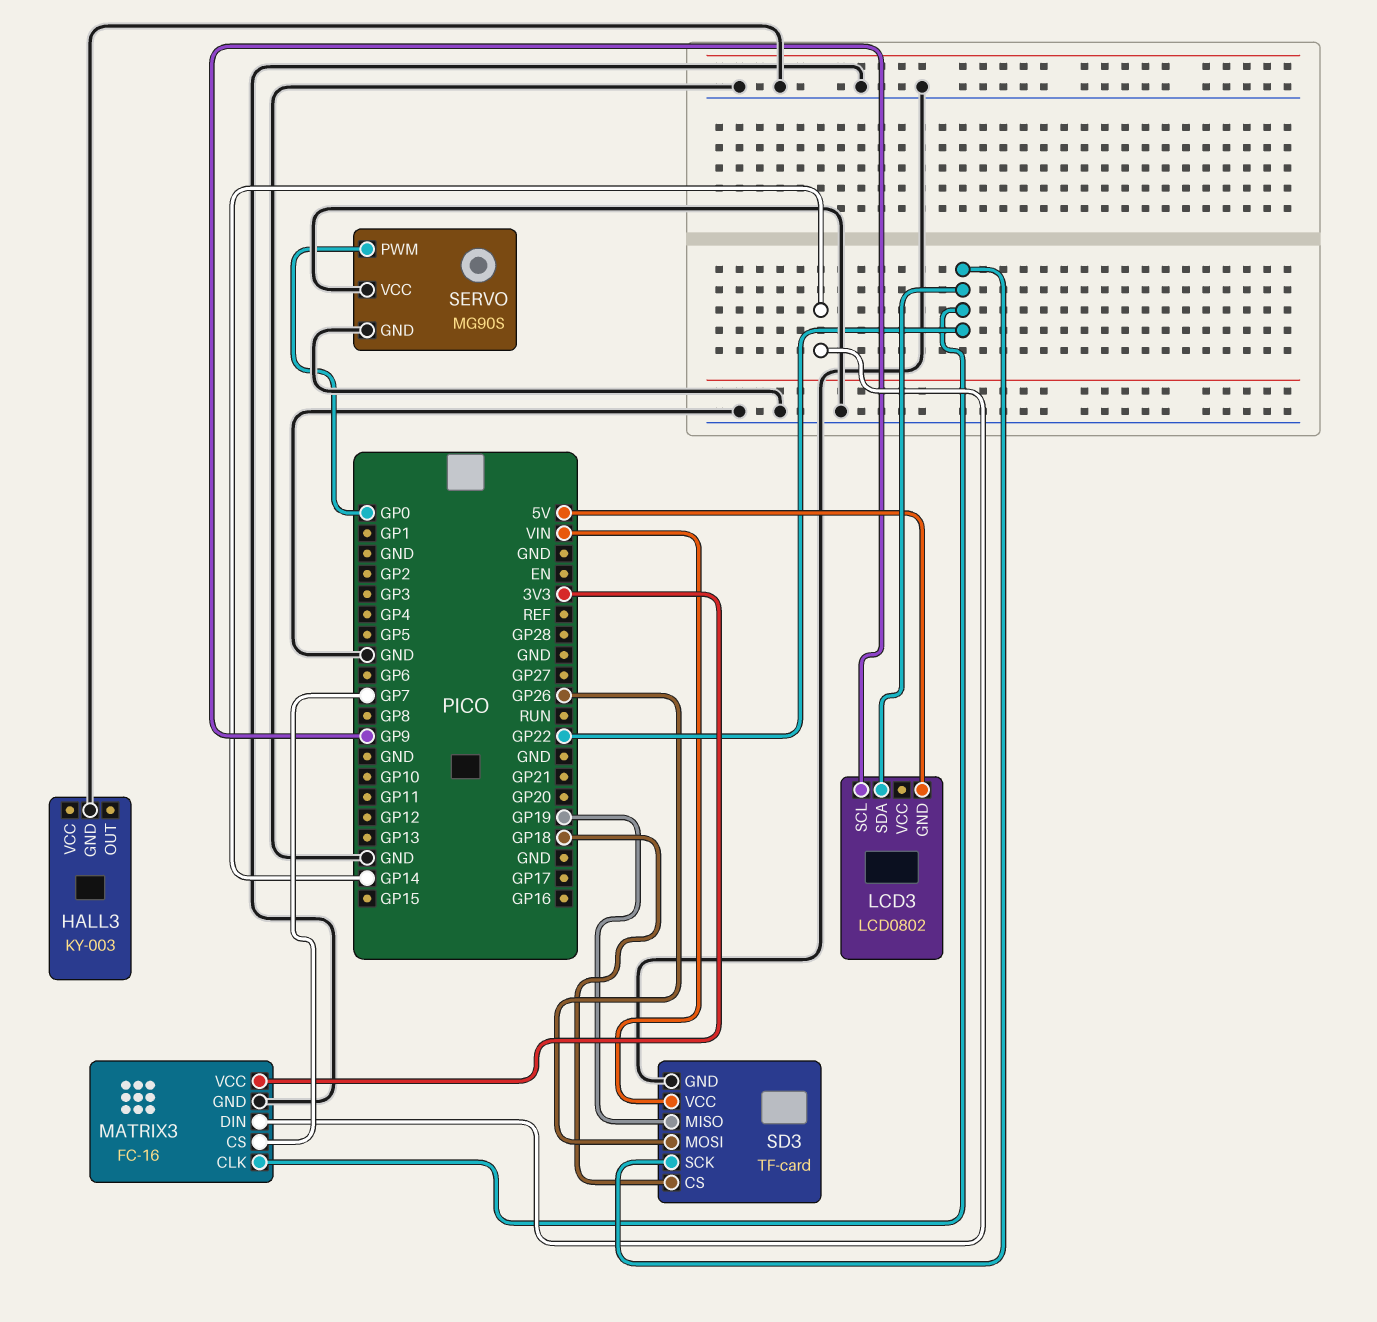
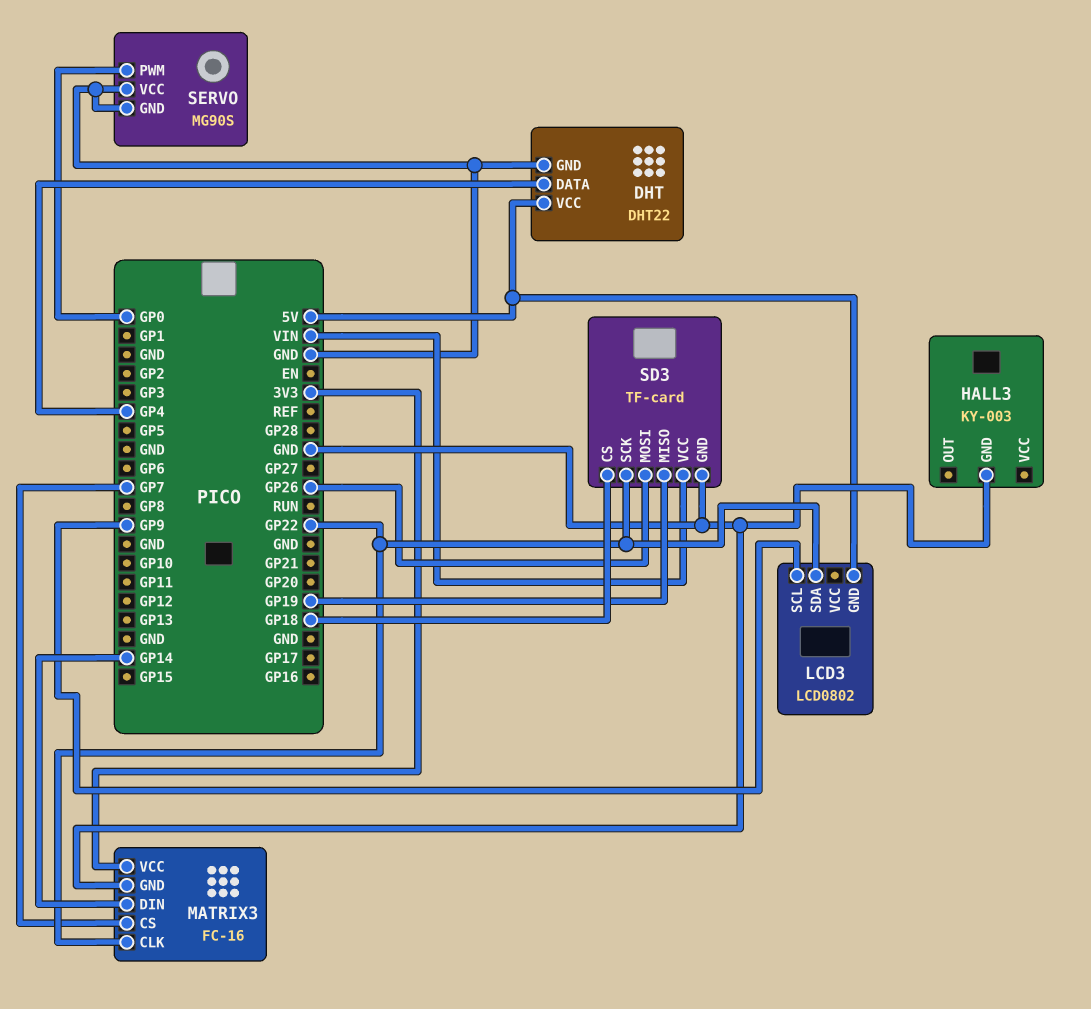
DHT: none -> DHT22
DHT pin DATA: none -> GP4
DHT pin GND: none -> GND
DHT pin VCC: none -> 5V

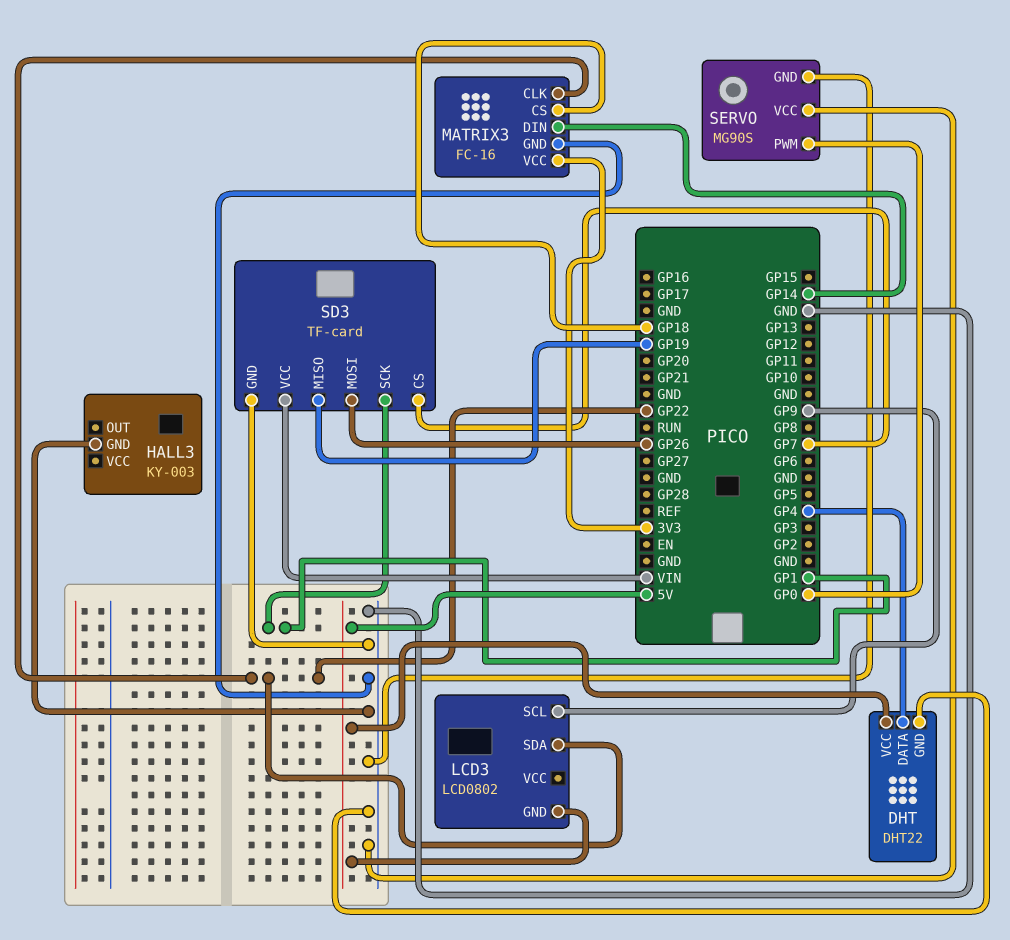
MATRIX3 pin CS: GP7 -> GP18
SD3 pin CS: GP18 -> GP7
SD3 pin SCK: GP22 -> GP1

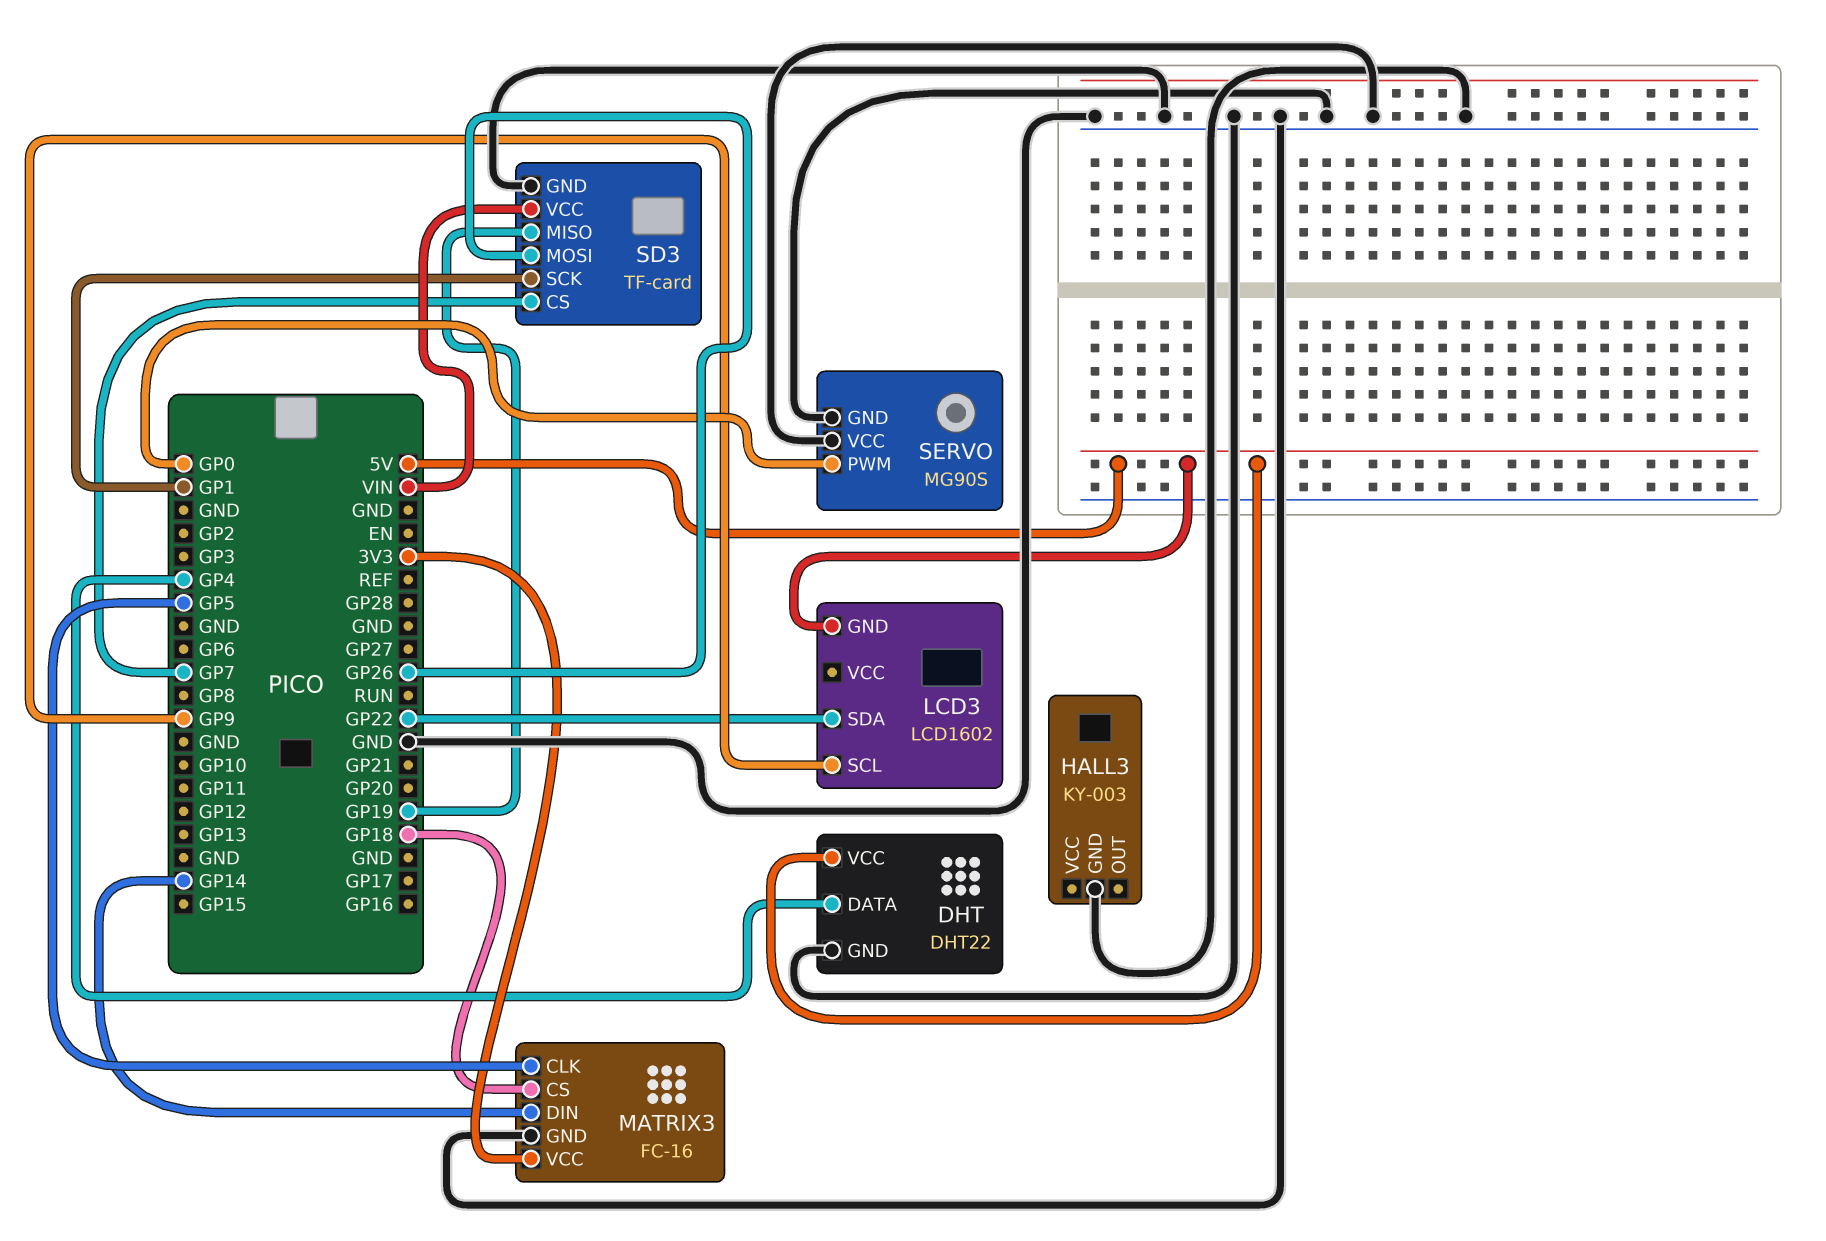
LCD3: LCD0802 -> LCD1602
MATRIX3 pin CLK: GP22 -> GP5

